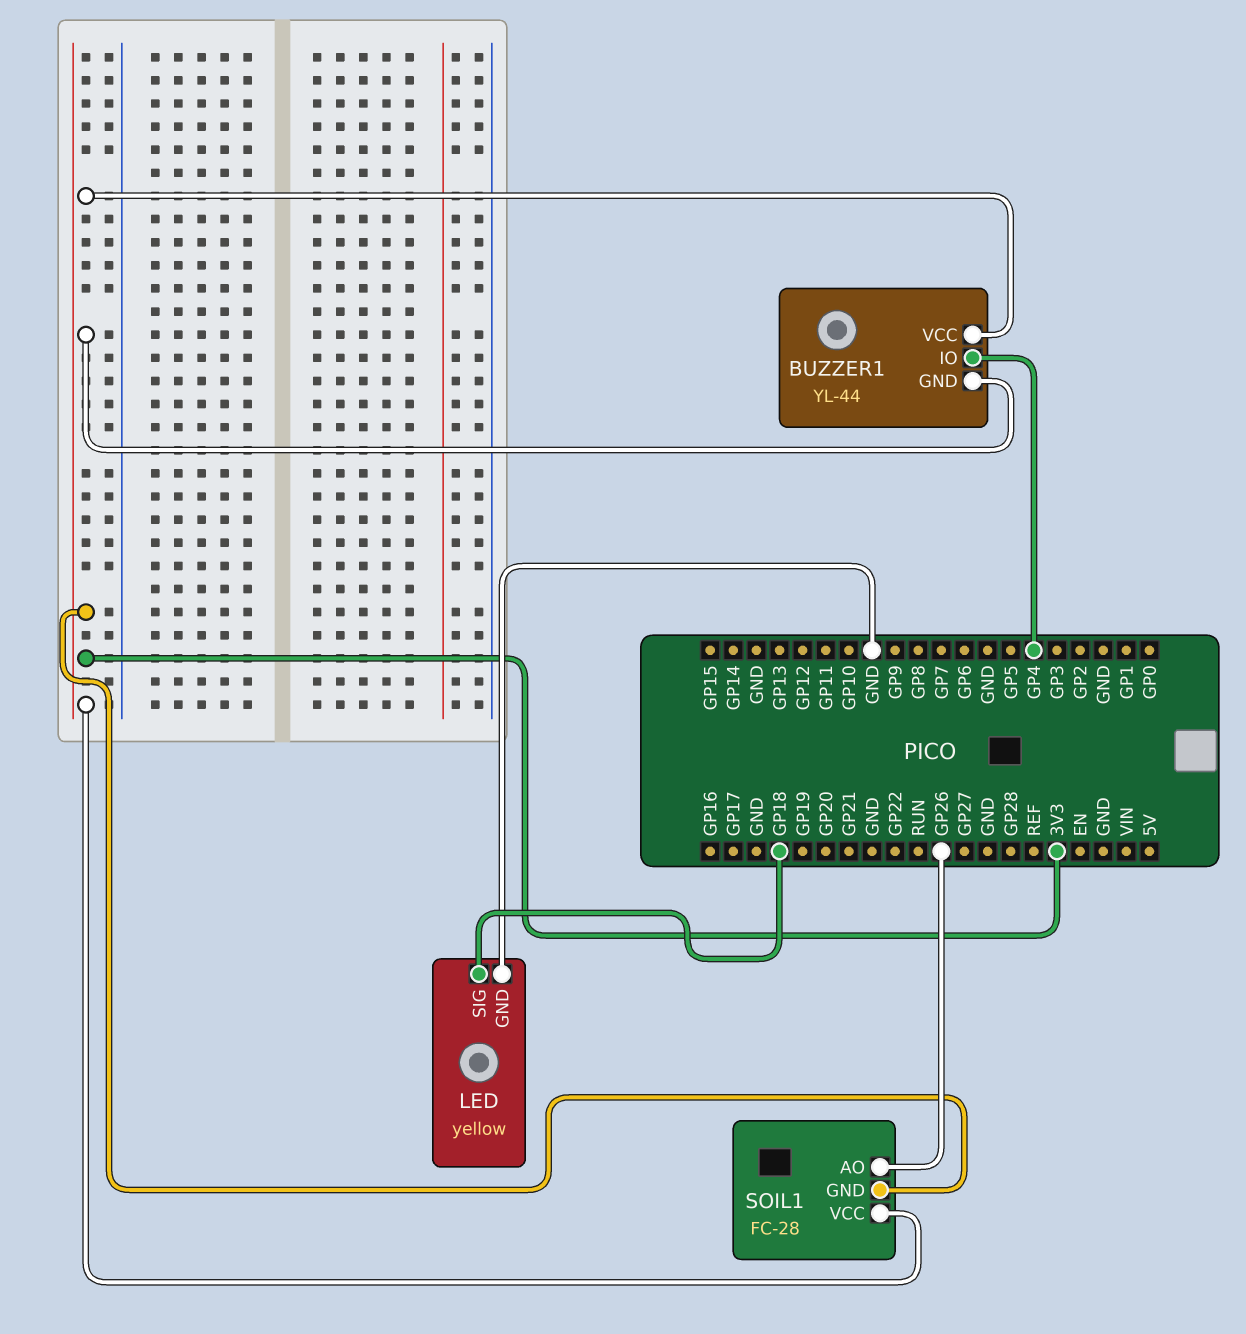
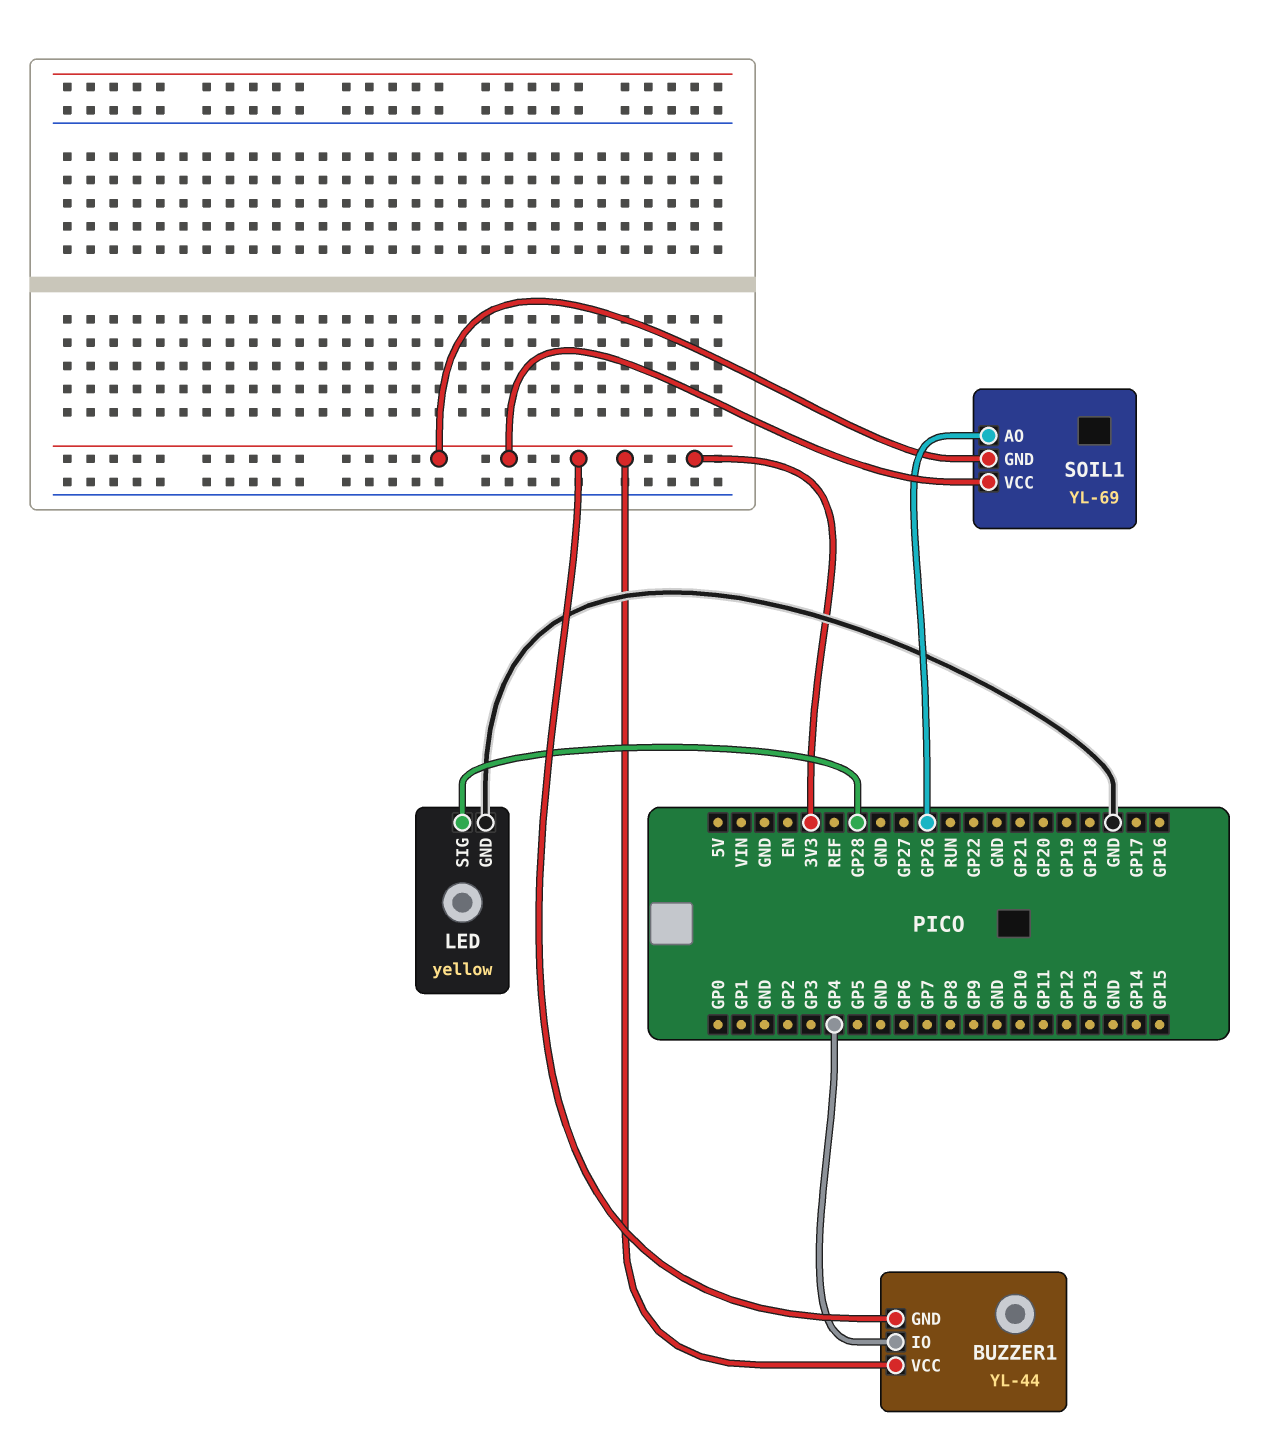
LED pin SIG: GP18 -> GP28
SOIL1: FC-28 -> YL-69

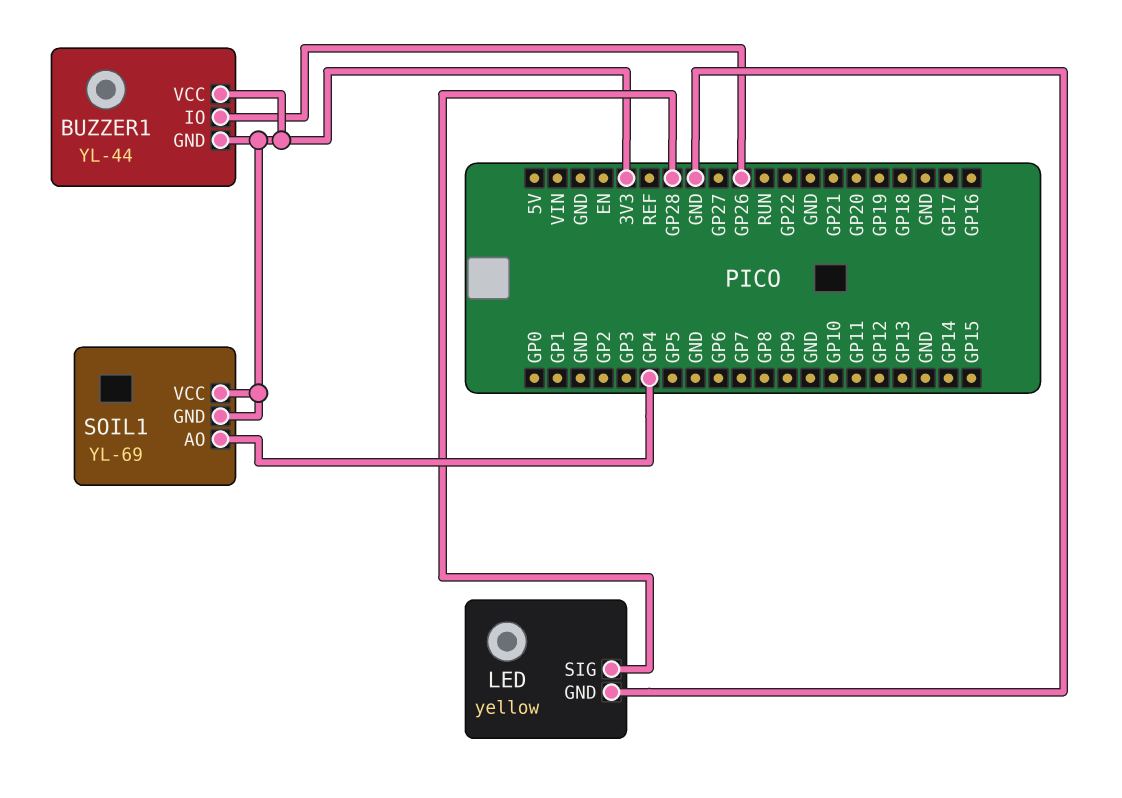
BUZZER1 pin IO: GP4 -> GP26
SOIL1 pin AO: GP26 -> GP4

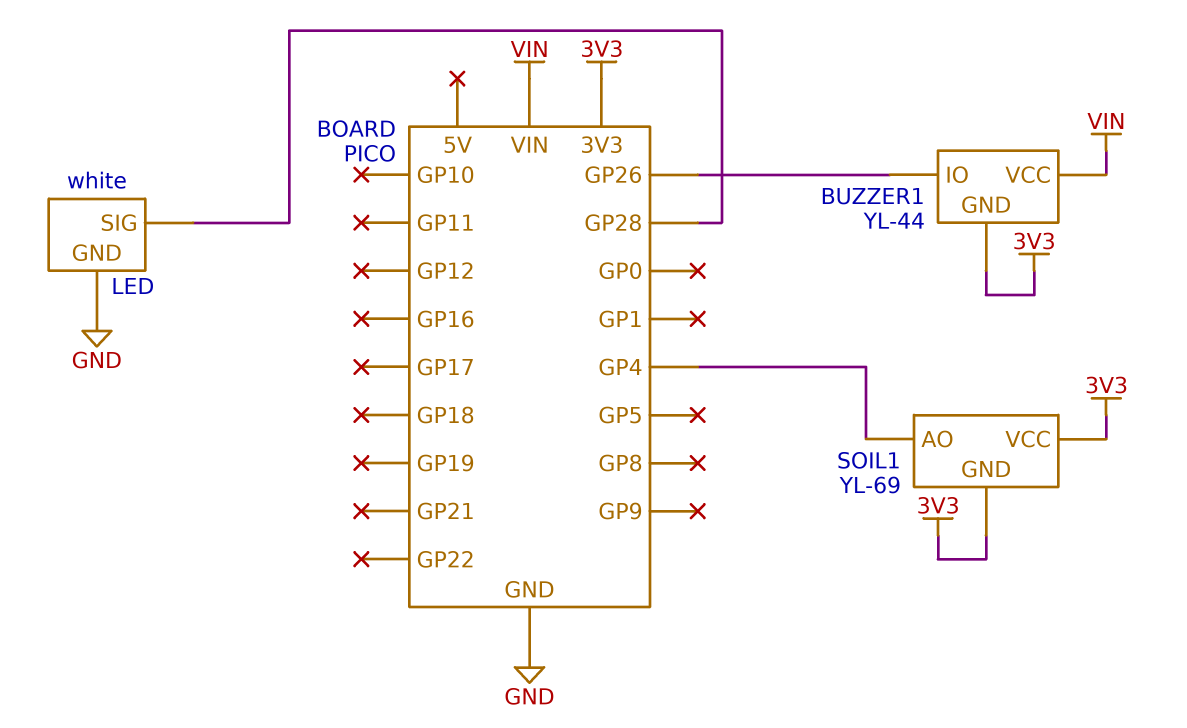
BUZZER1 pin VCC: 3V3 -> VIN
LED: yellow -> white

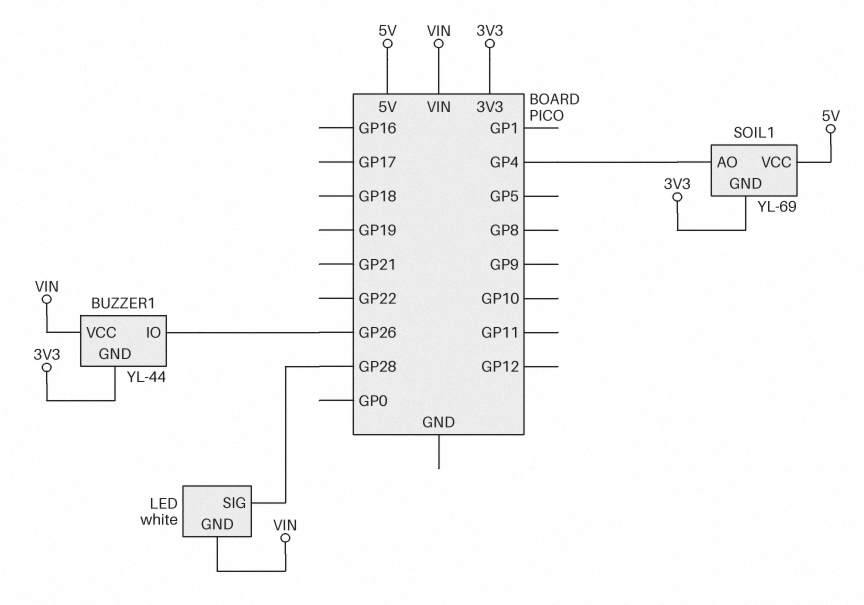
LED pin GND: GND -> VIN
SOIL1 pin VCC: 3V3 -> 5V

